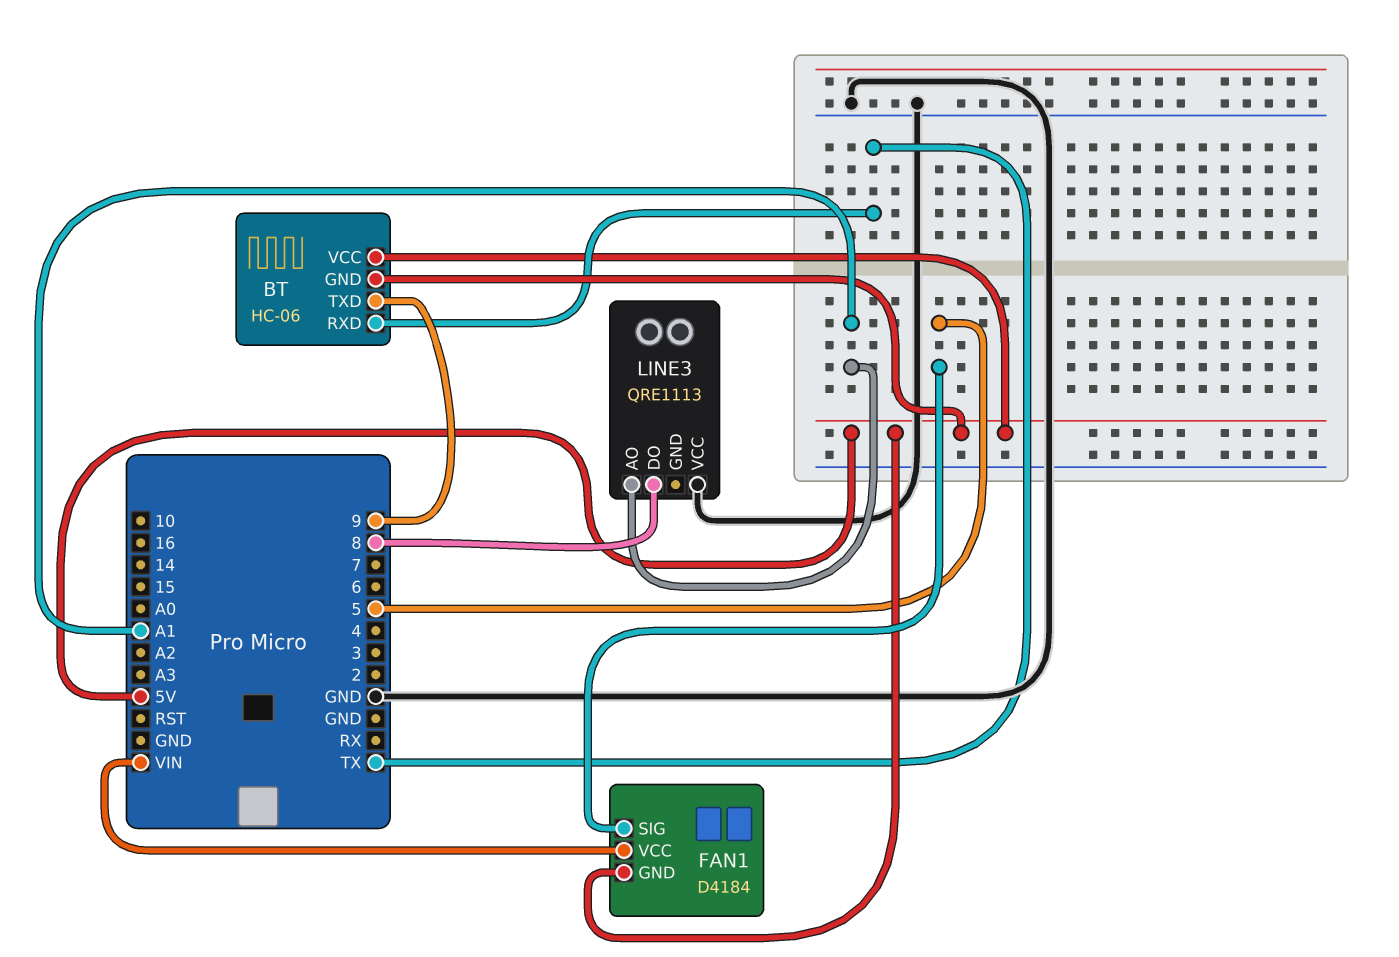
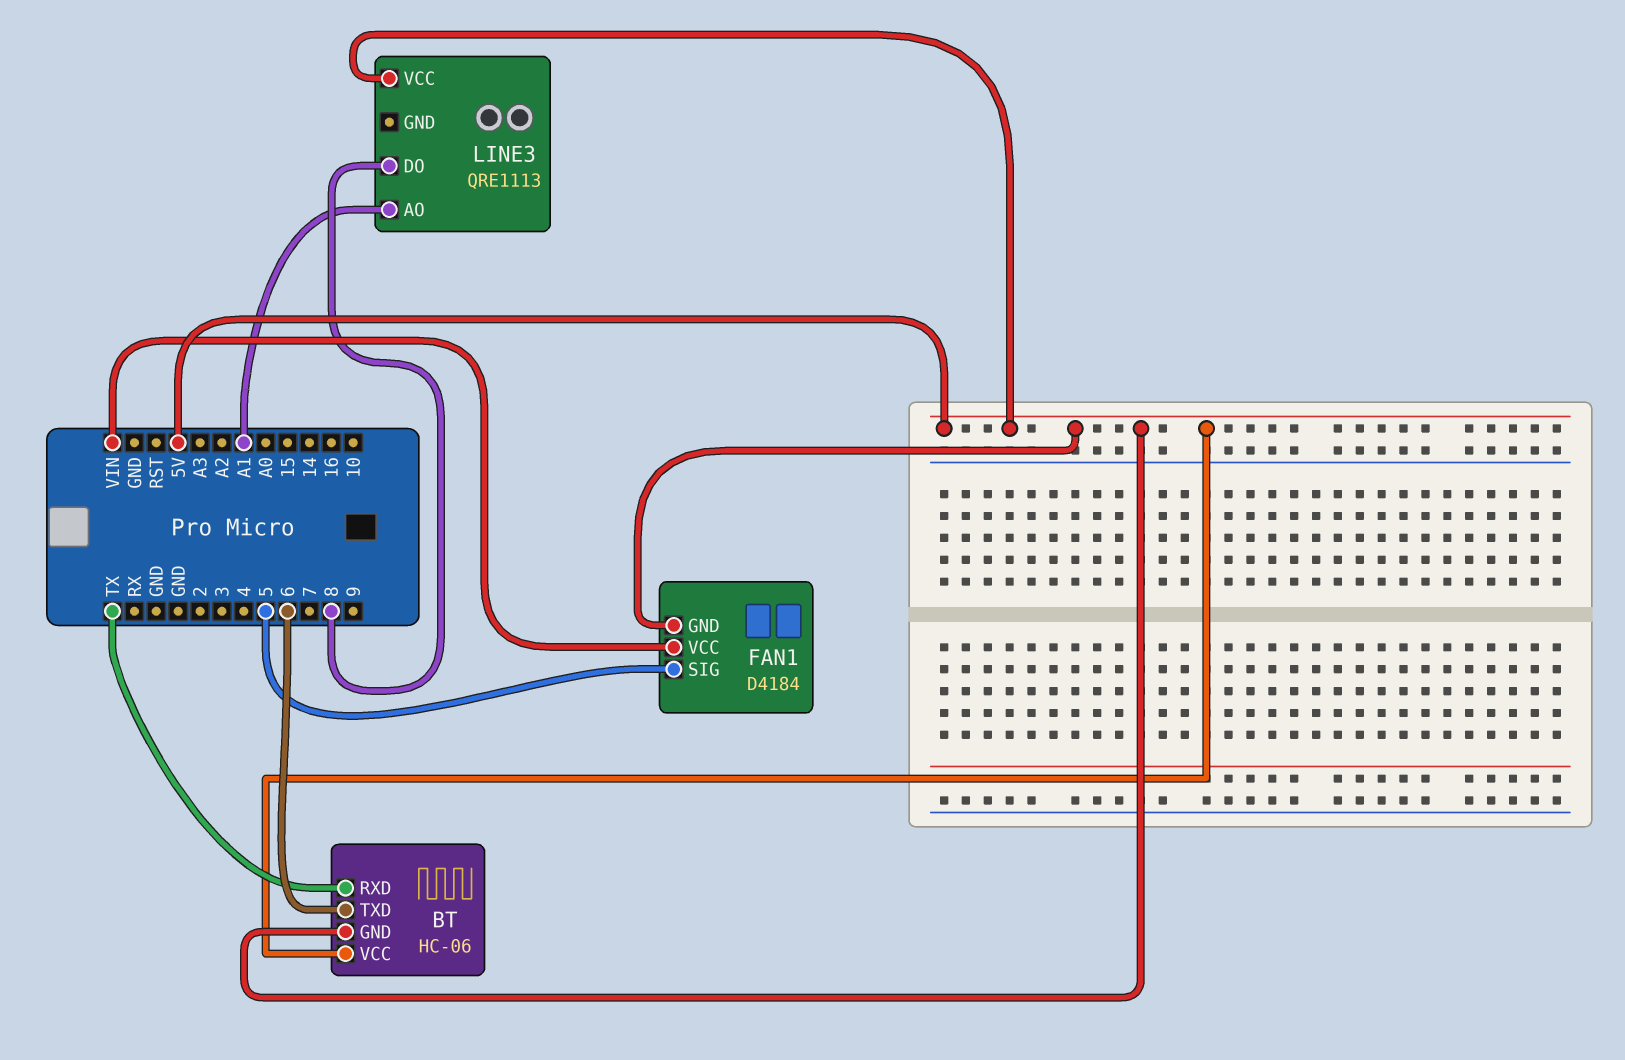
BT pin TXD: 9 -> 6
LINE3 pin VCC: GND -> 5V

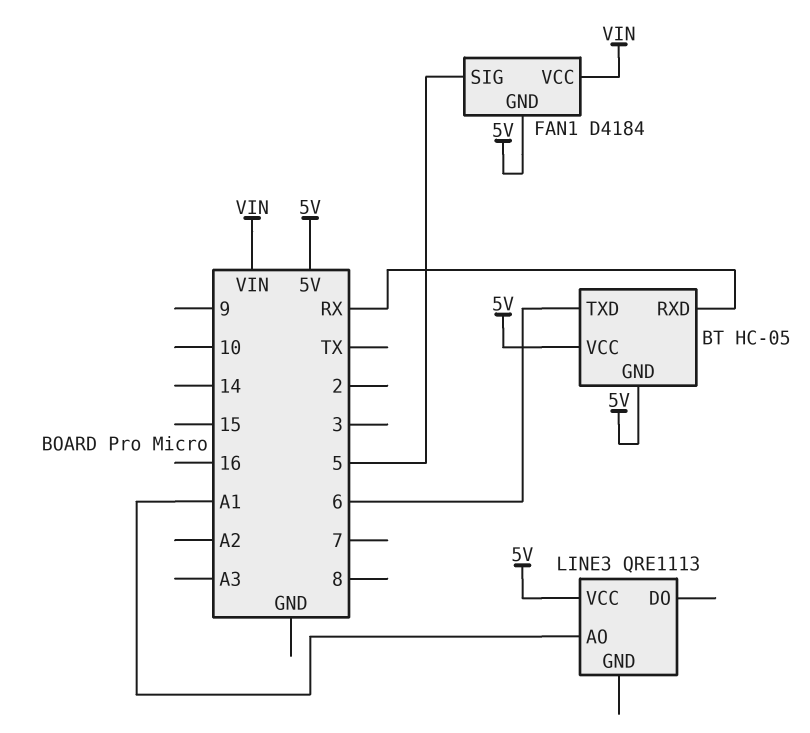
BT: HC-06 -> HC-05
BT pin RXD: TX -> RX
LINE3 pin DO: 8 -> none

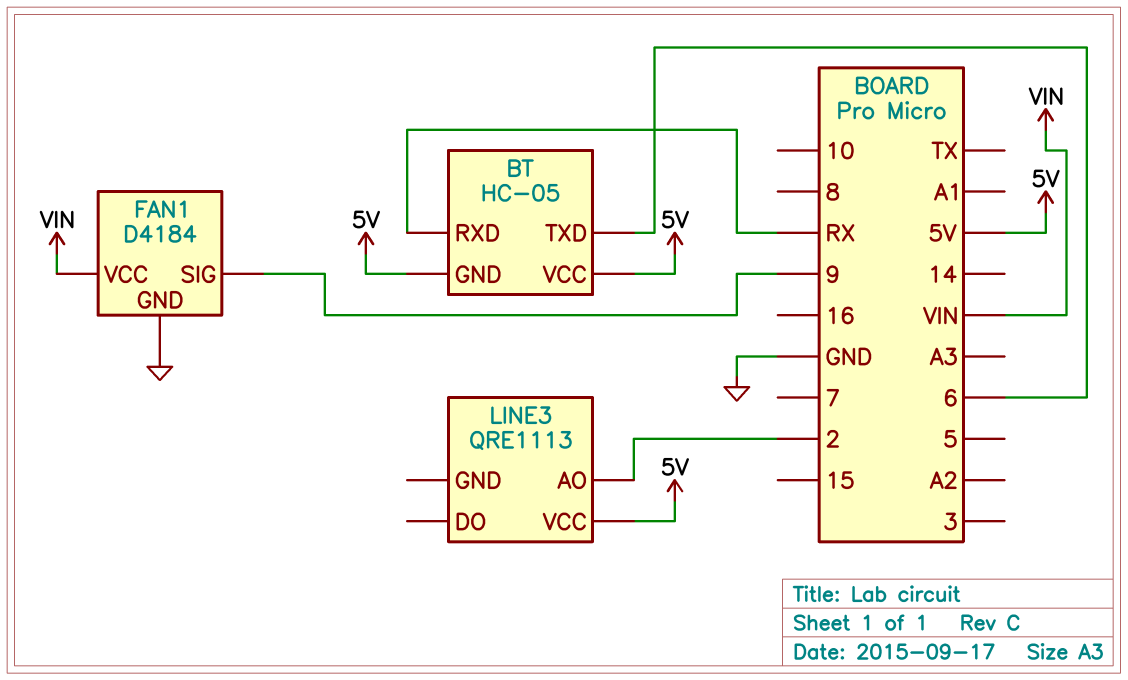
FAN1 pin GND: 5V -> GND
FAN1 pin SIG: 5 -> 9
LINE3 pin AO: A1 -> 2

